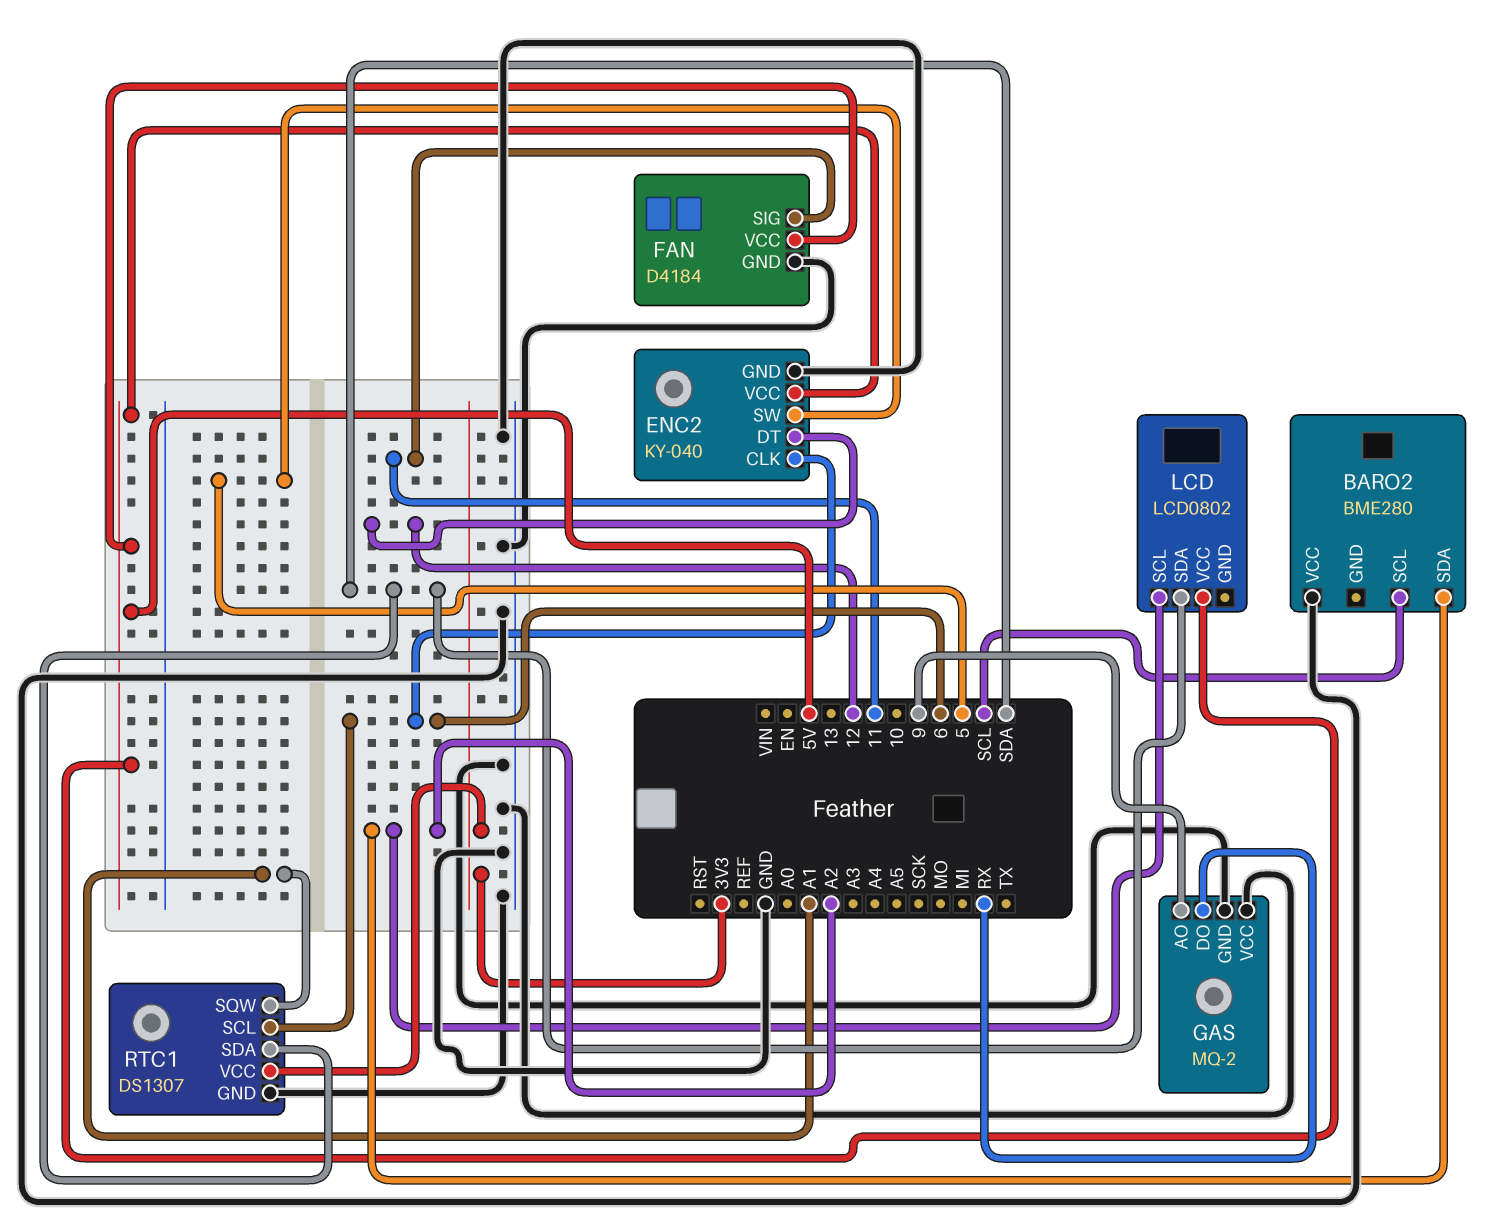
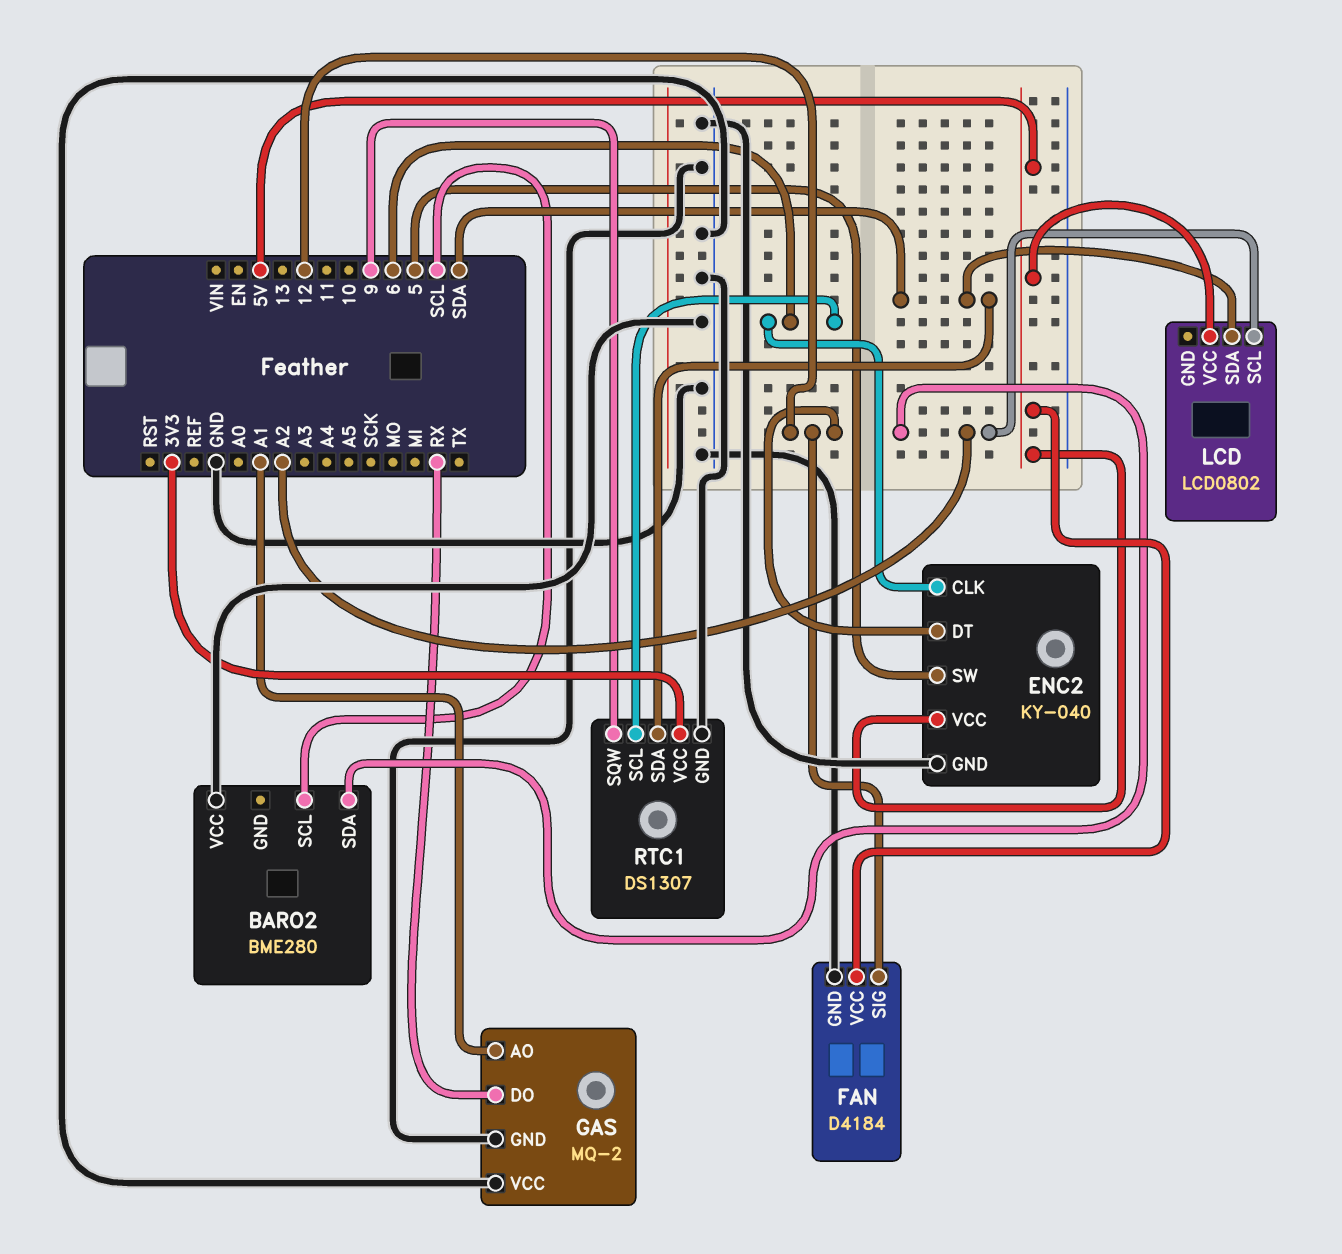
FAN pin SIG: 11 -> 12
GAS pin AO: 9 -> A1
RTC1 pin SQW: A1 -> 9

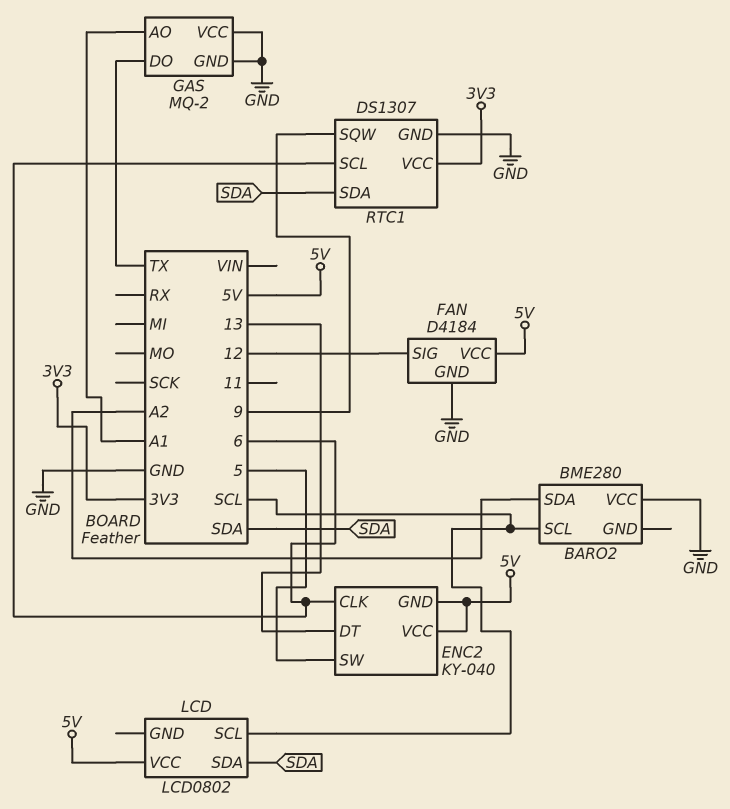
ENC2 pin DT: 12 -> 13
ENC2 pin GND: GND -> 5V
GAS pin DO: RX -> TX
LCD pin SCL: A2 -> SCL

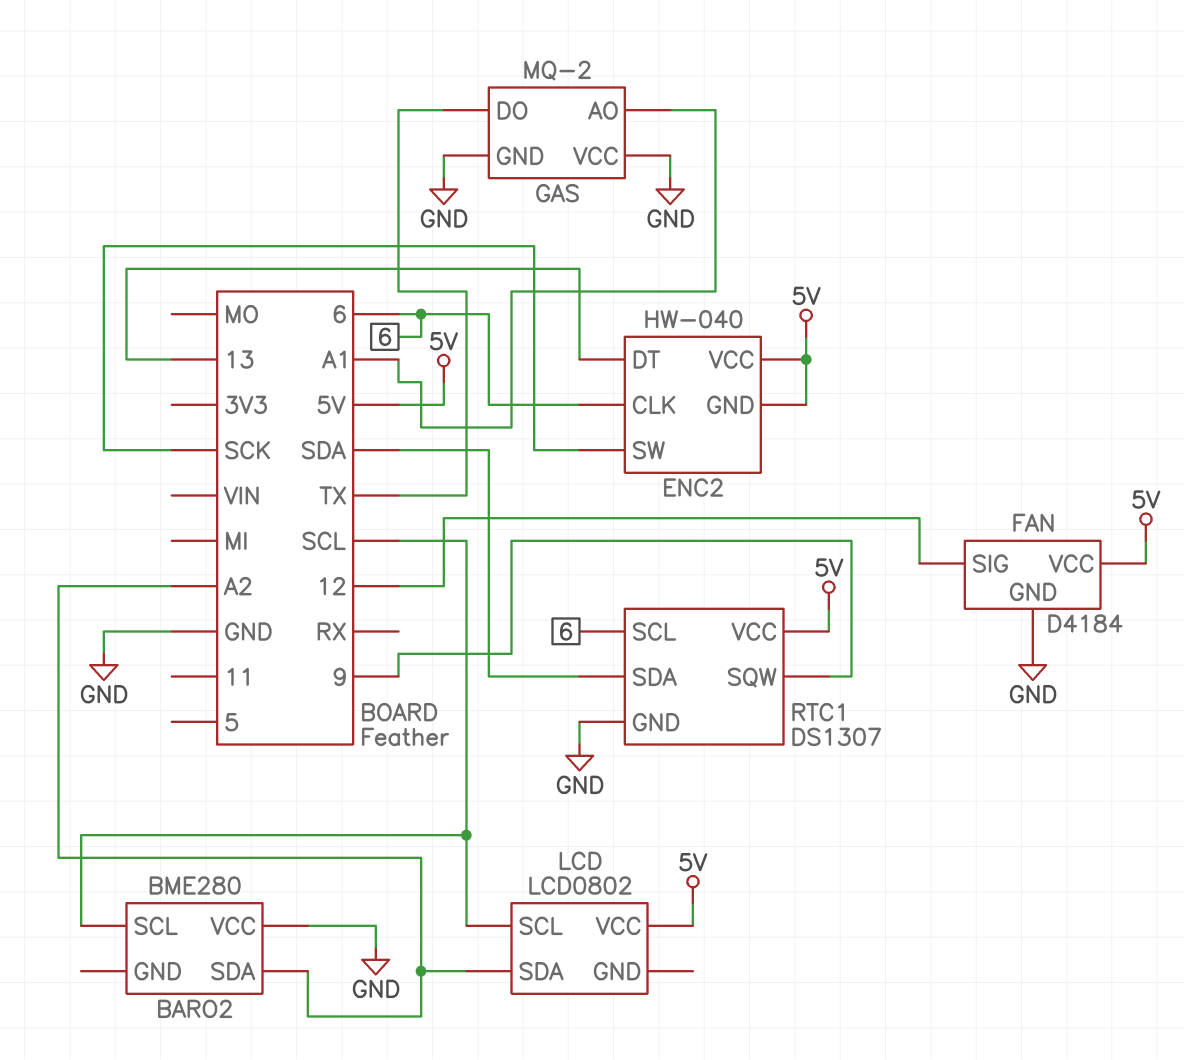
ENC2: KY-040 -> HW-040
ENC2 pin SW: 5 -> SCK
LCD pin SDA: SDA -> A2
RTC1 pin VCC: 3V3 -> 5V

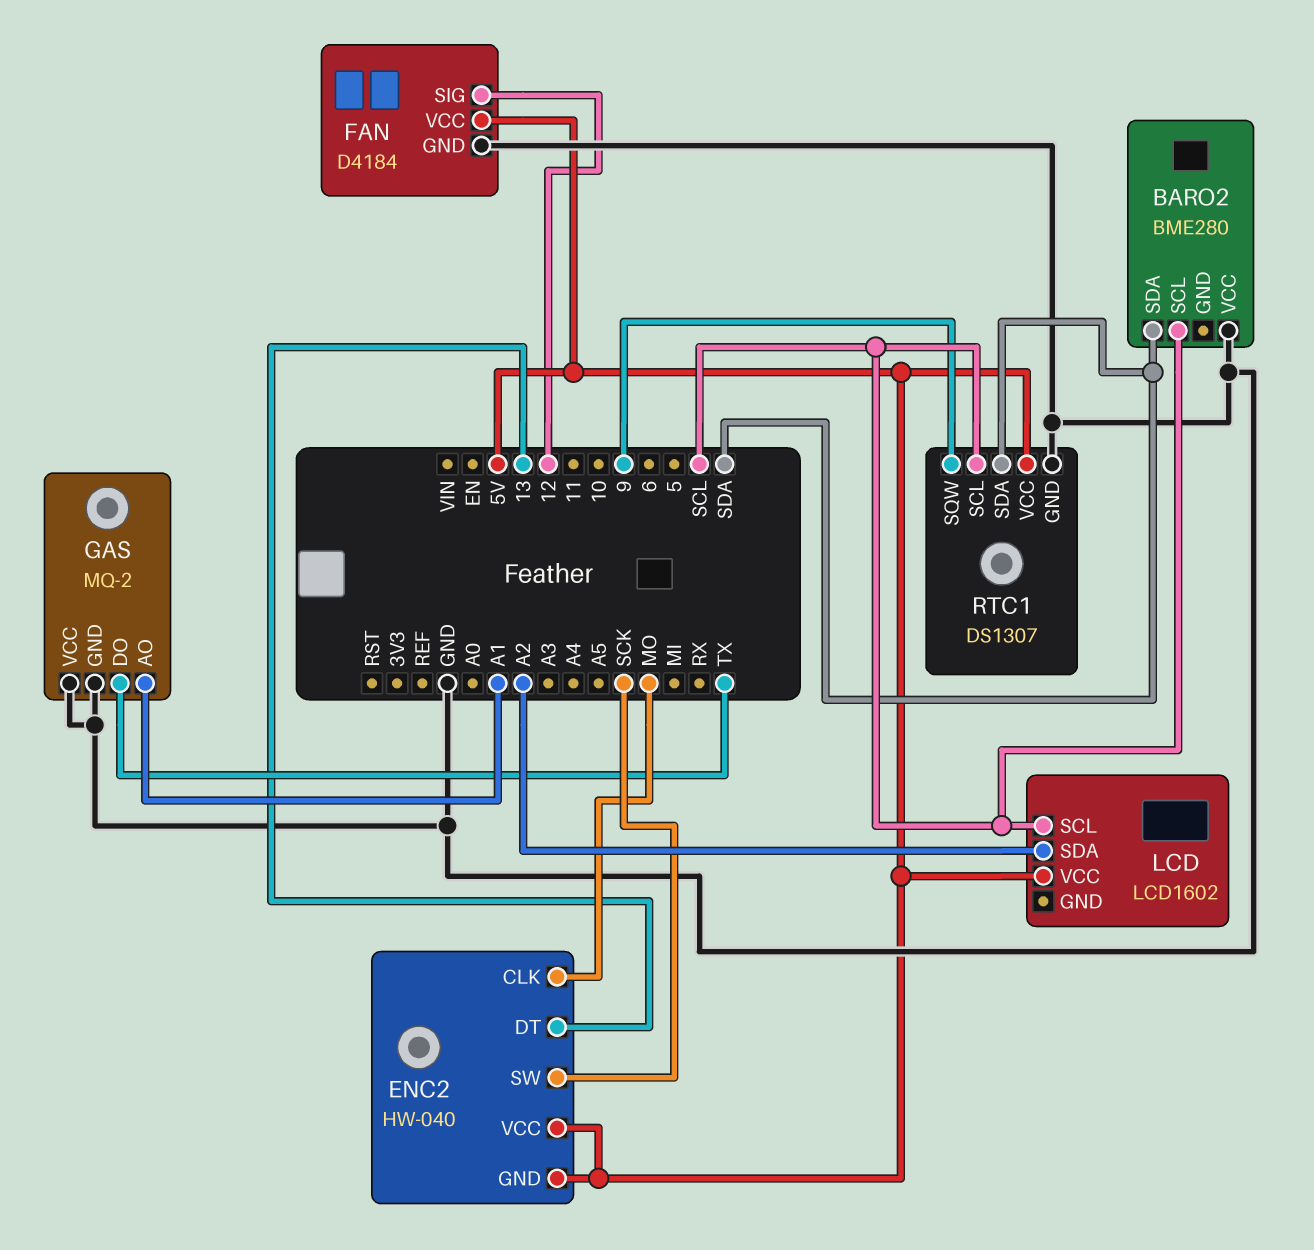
BARO2 pin SDA: A2 -> SDA
ENC2 pin CLK: 6 -> MO
LCD: LCD0802 -> LCD1602
RTC1 pin SCL: 6 -> SCL

